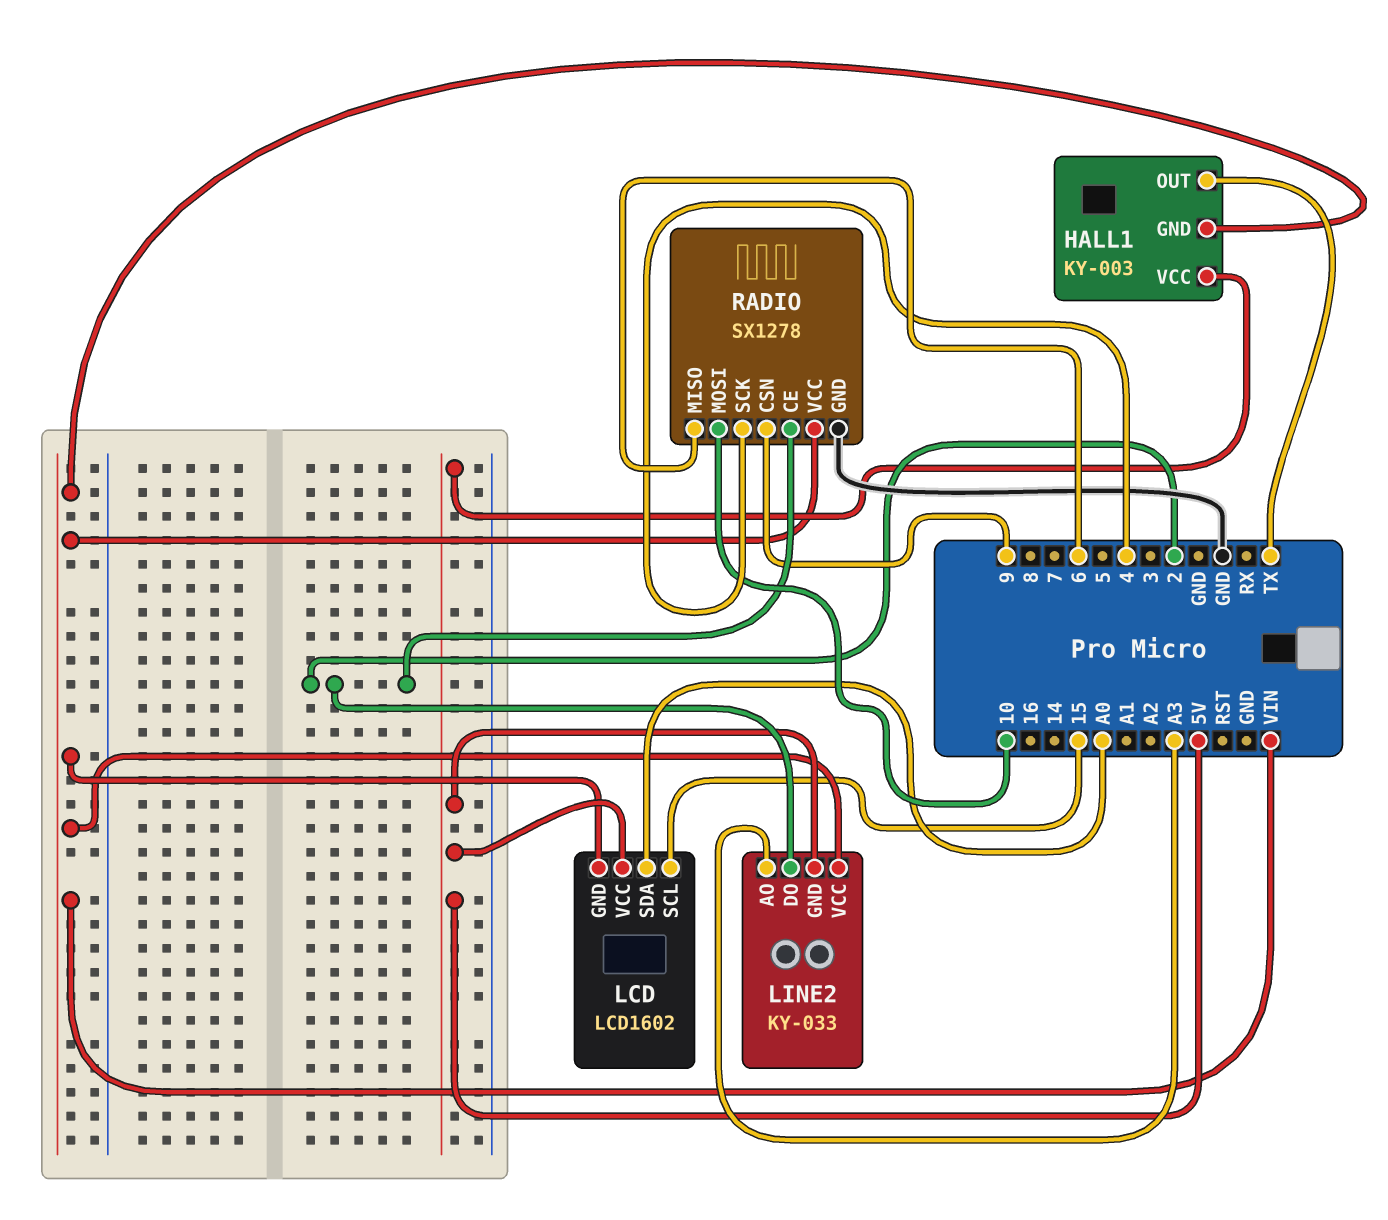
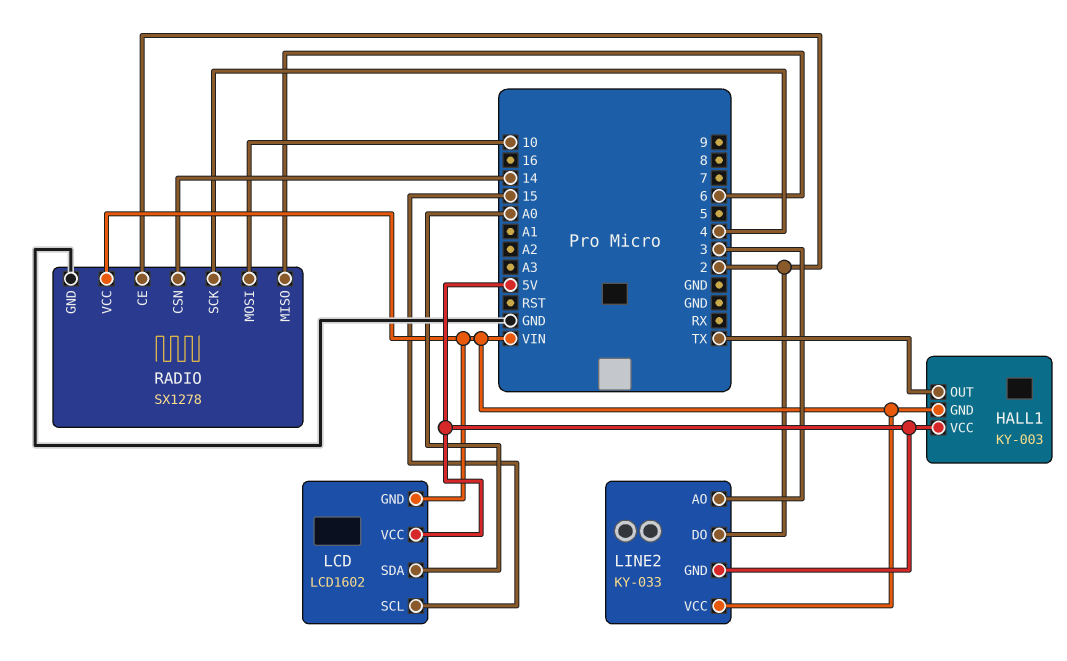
LINE2 pin AO: A3 -> 3
RADIO pin CSN: 9 -> 14

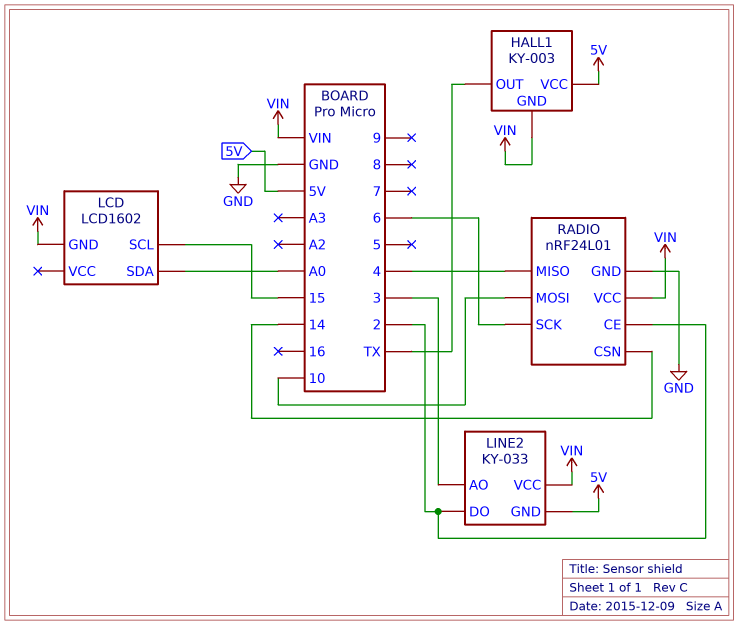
LCD pin VCC: 5V -> none
RADIO: SX1278 -> nRF24L01
RADIO pin MISO: 6 -> 4
RADIO pin SCK: 4 -> 6

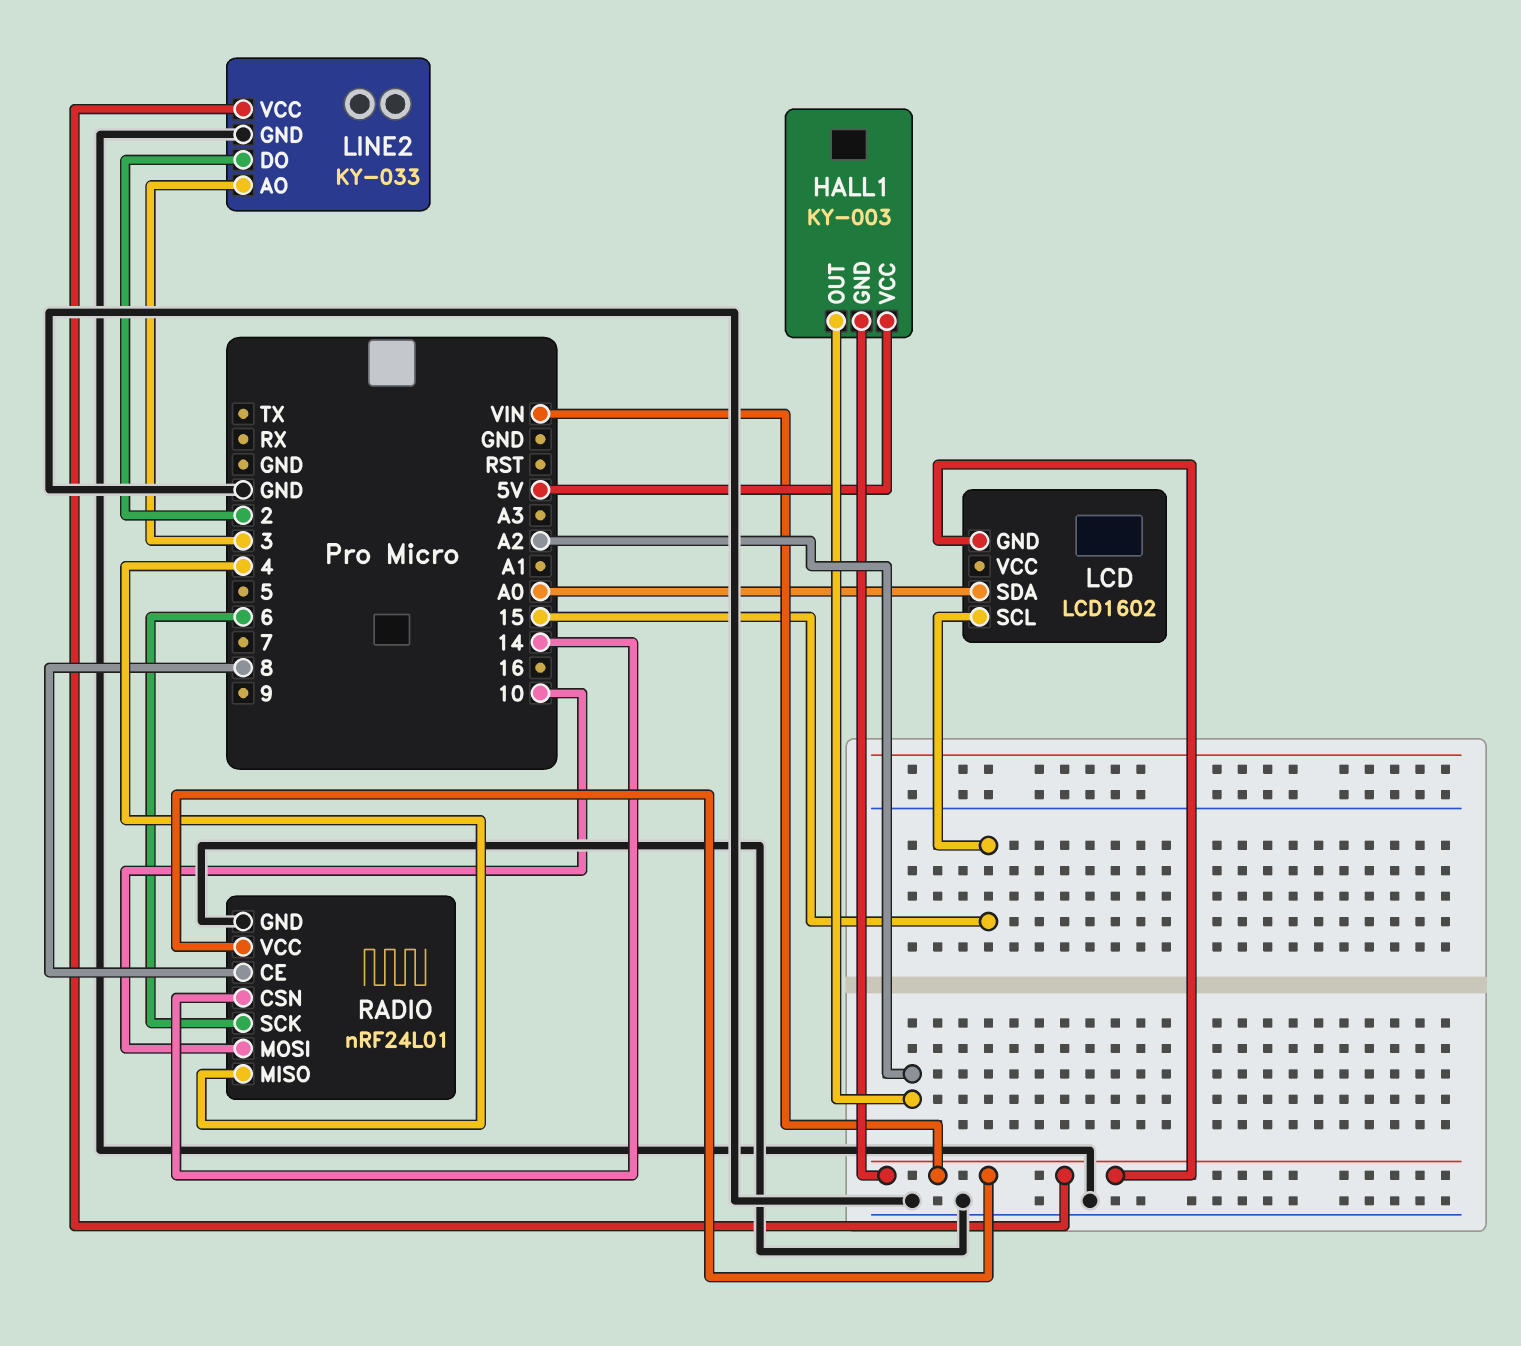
HALL1 pin OUT: TX -> A2
LINE2 pin GND: 5V -> GND
RADIO pin CE: 2 -> 8

